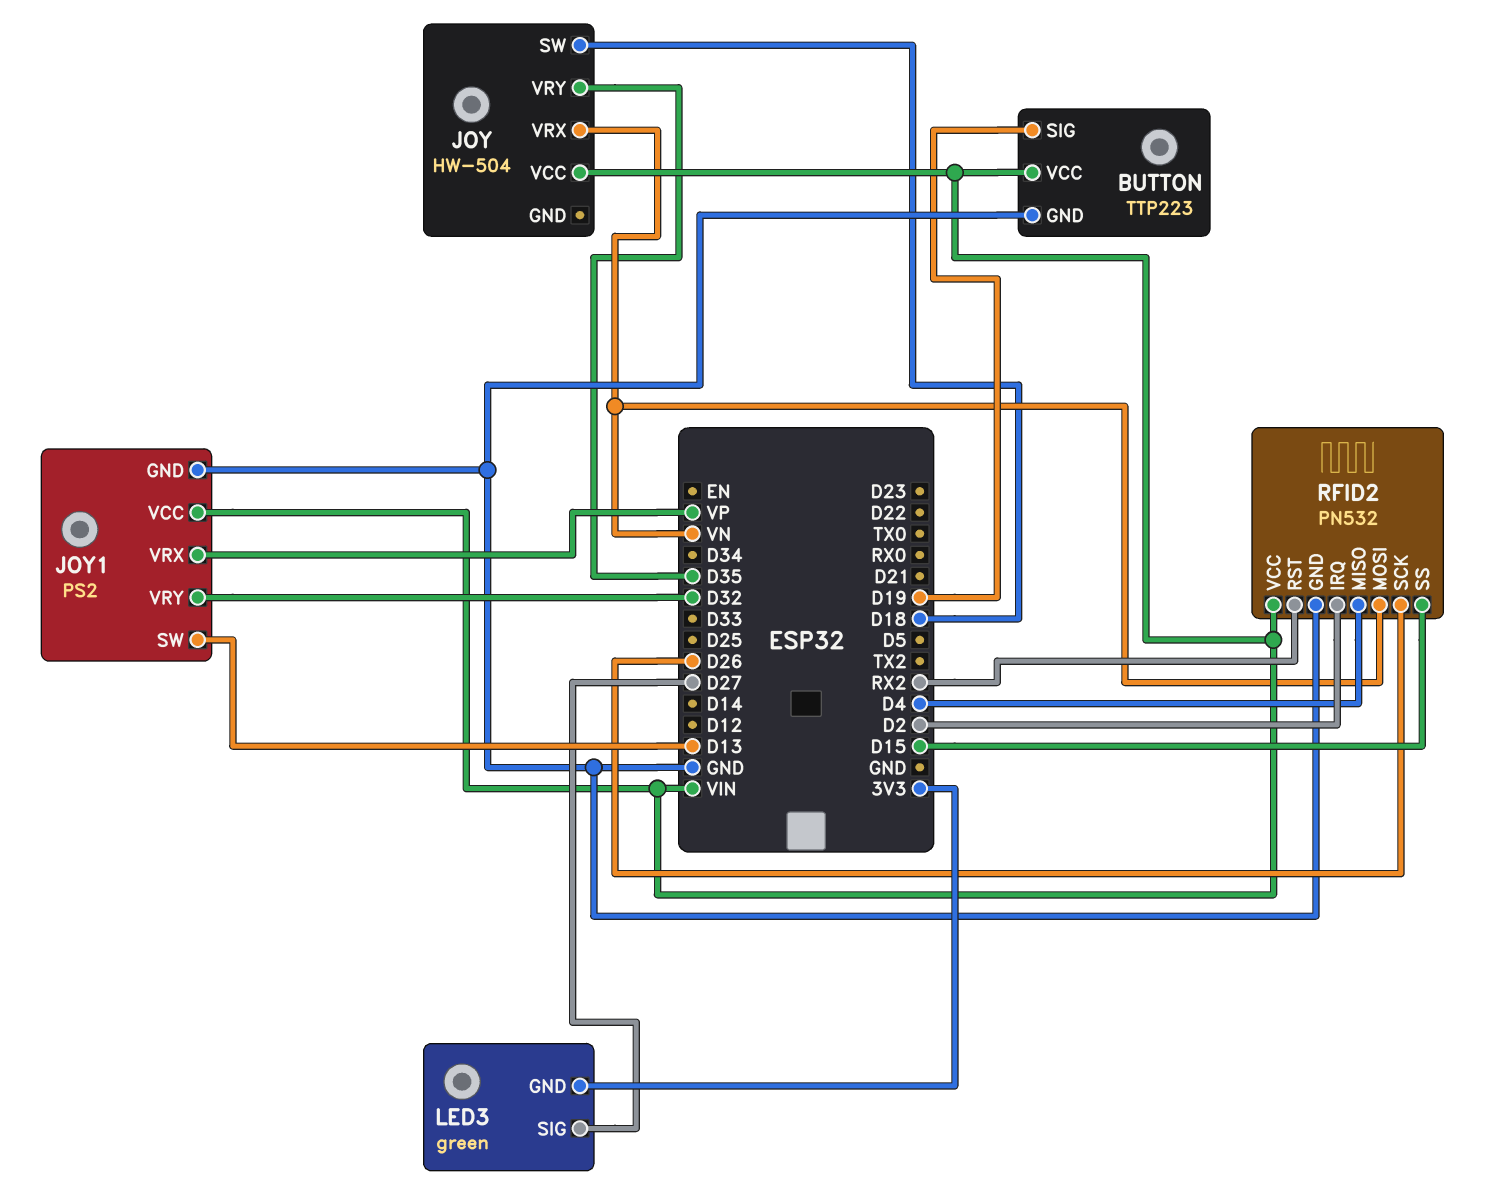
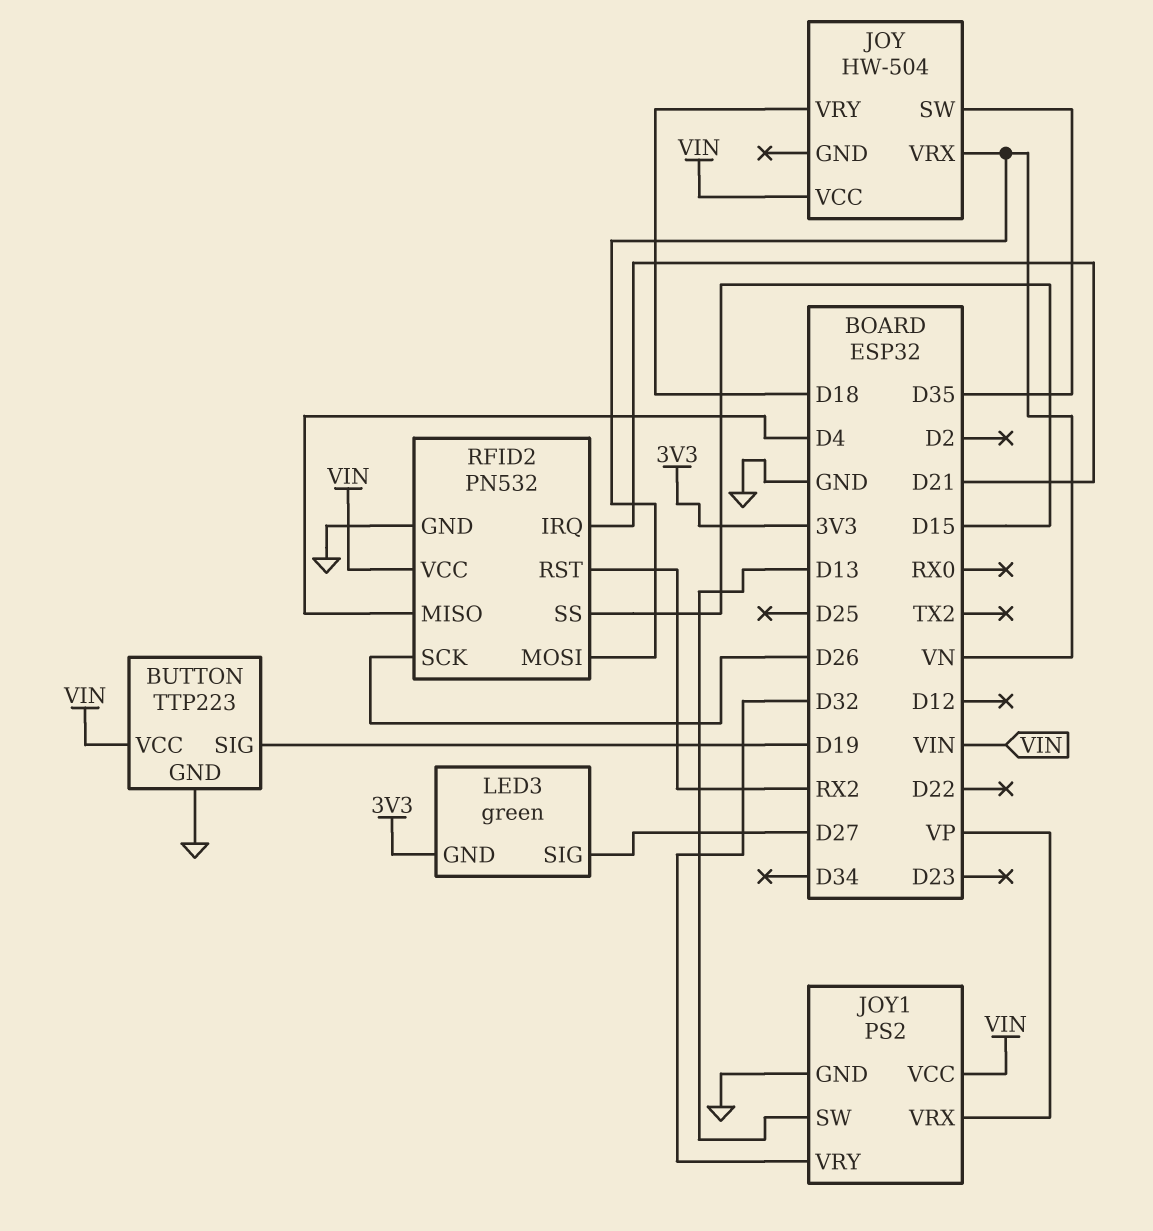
JOY pin SW: D18 -> D35
JOY pin VRY: D35 -> D18
RFID2 pin IRQ: D2 -> D21

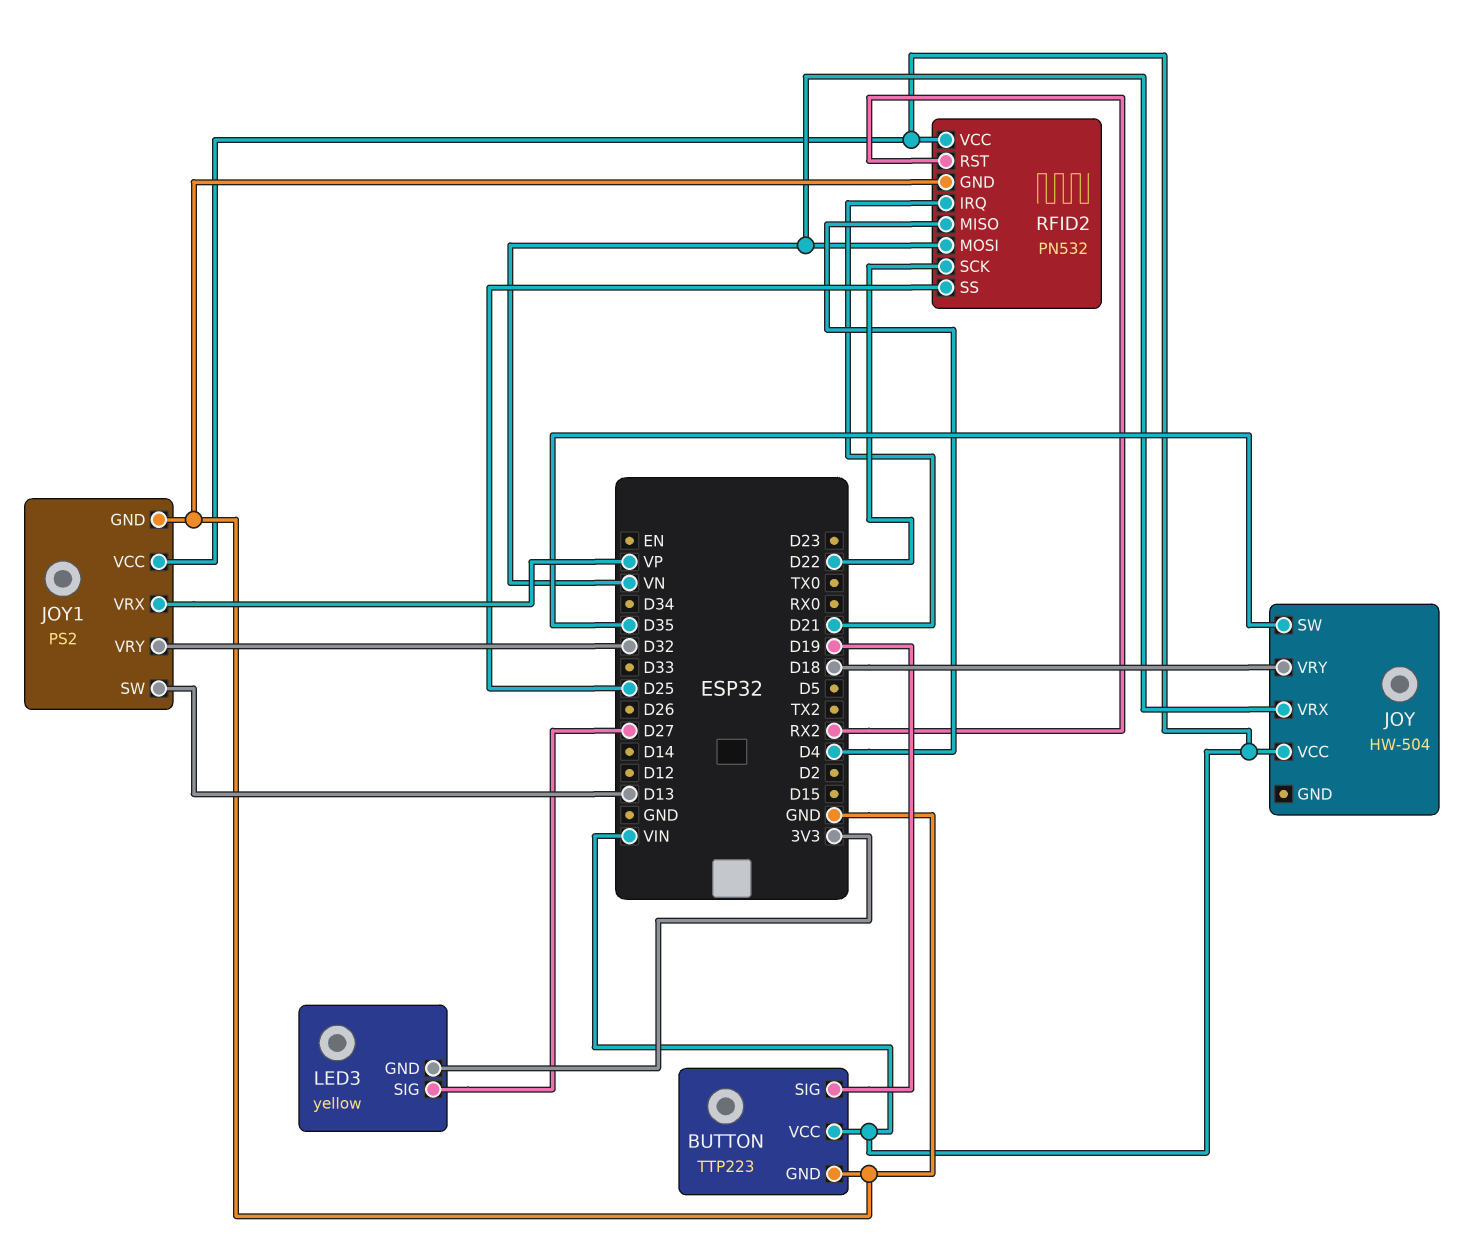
LED3: green -> yellow
RFID2 pin SCK: D26 -> D22
RFID2 pin SS: D15 -> D25

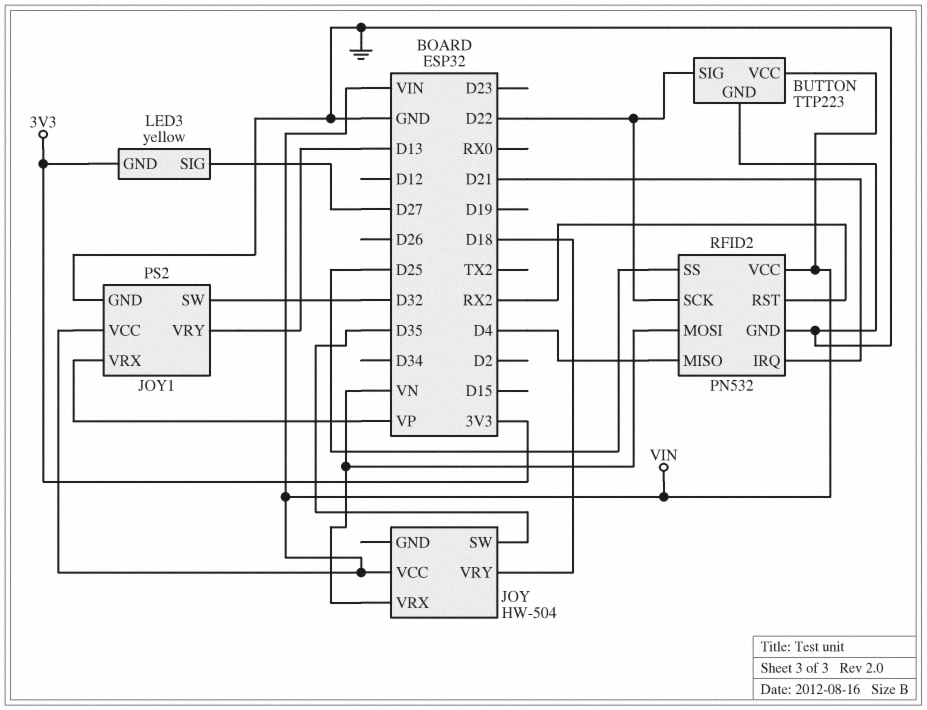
BUTTON pin SIG: D19 -> D22
JOY1 pin SW: D13 -> D32
JOY1 pin VRY: D32 -> D13

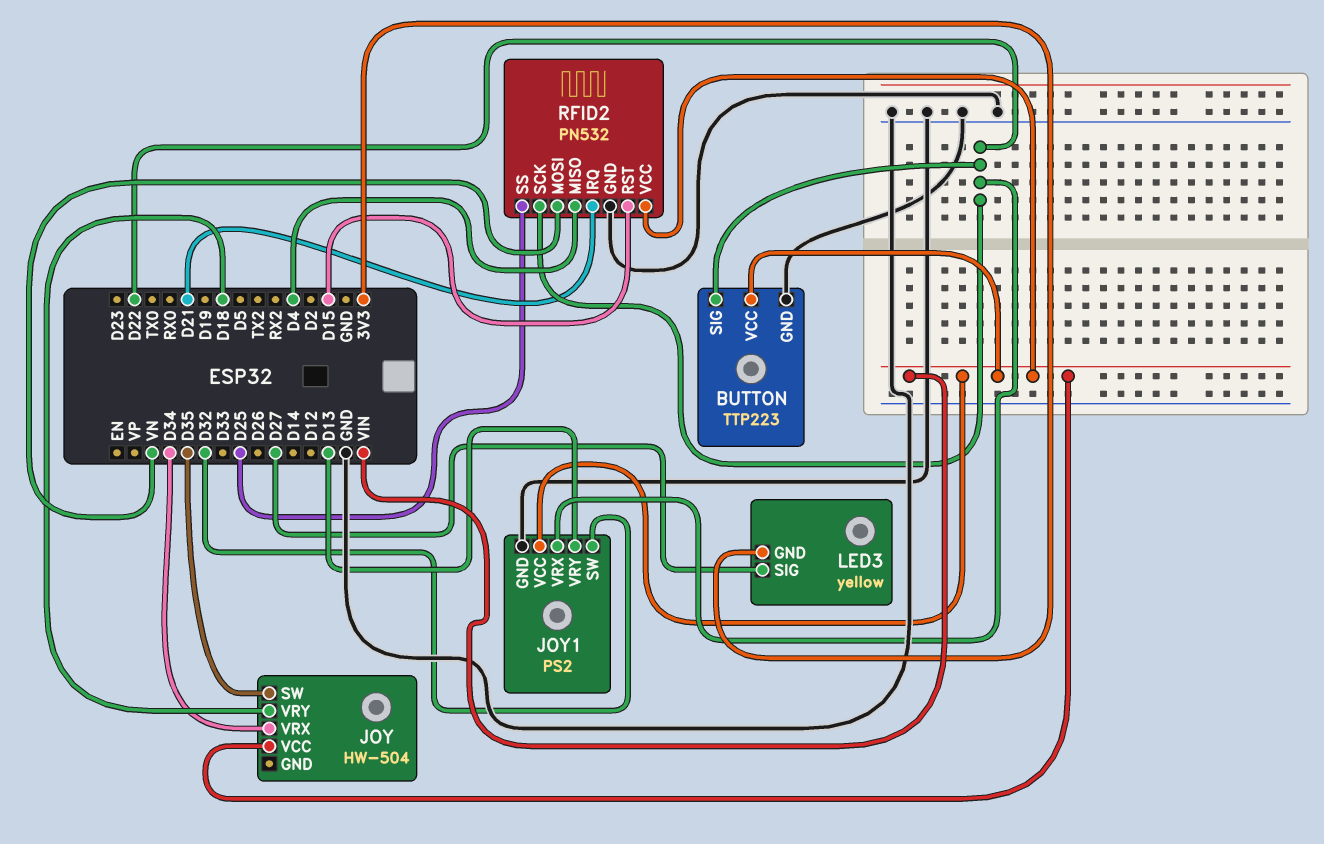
JOY pin VRX: VN -> D34
JOY1 pin VRX: VP -> D22
RFID2 pin RST: RX2 -> D15

